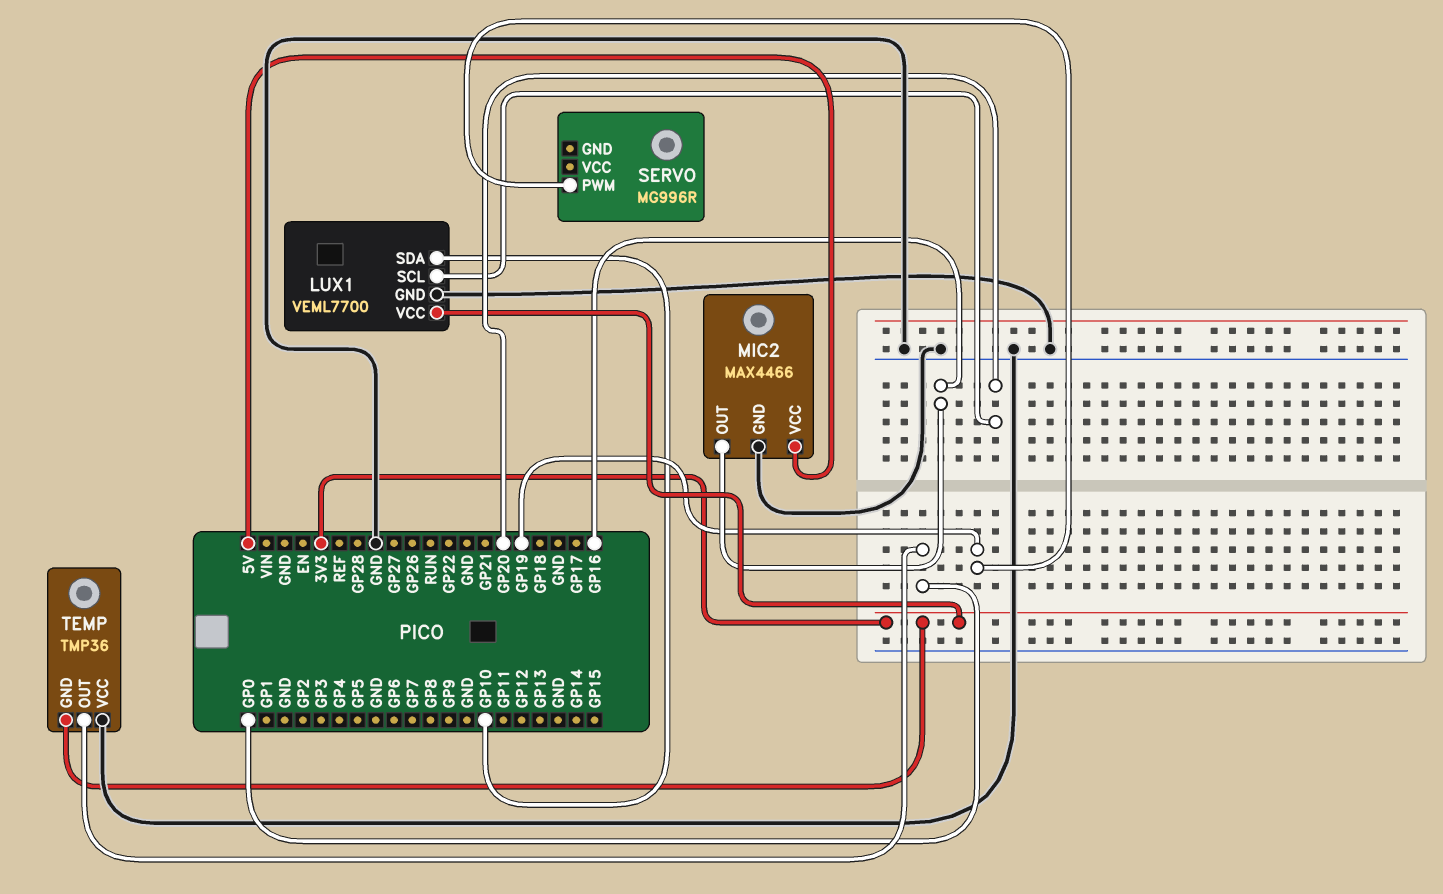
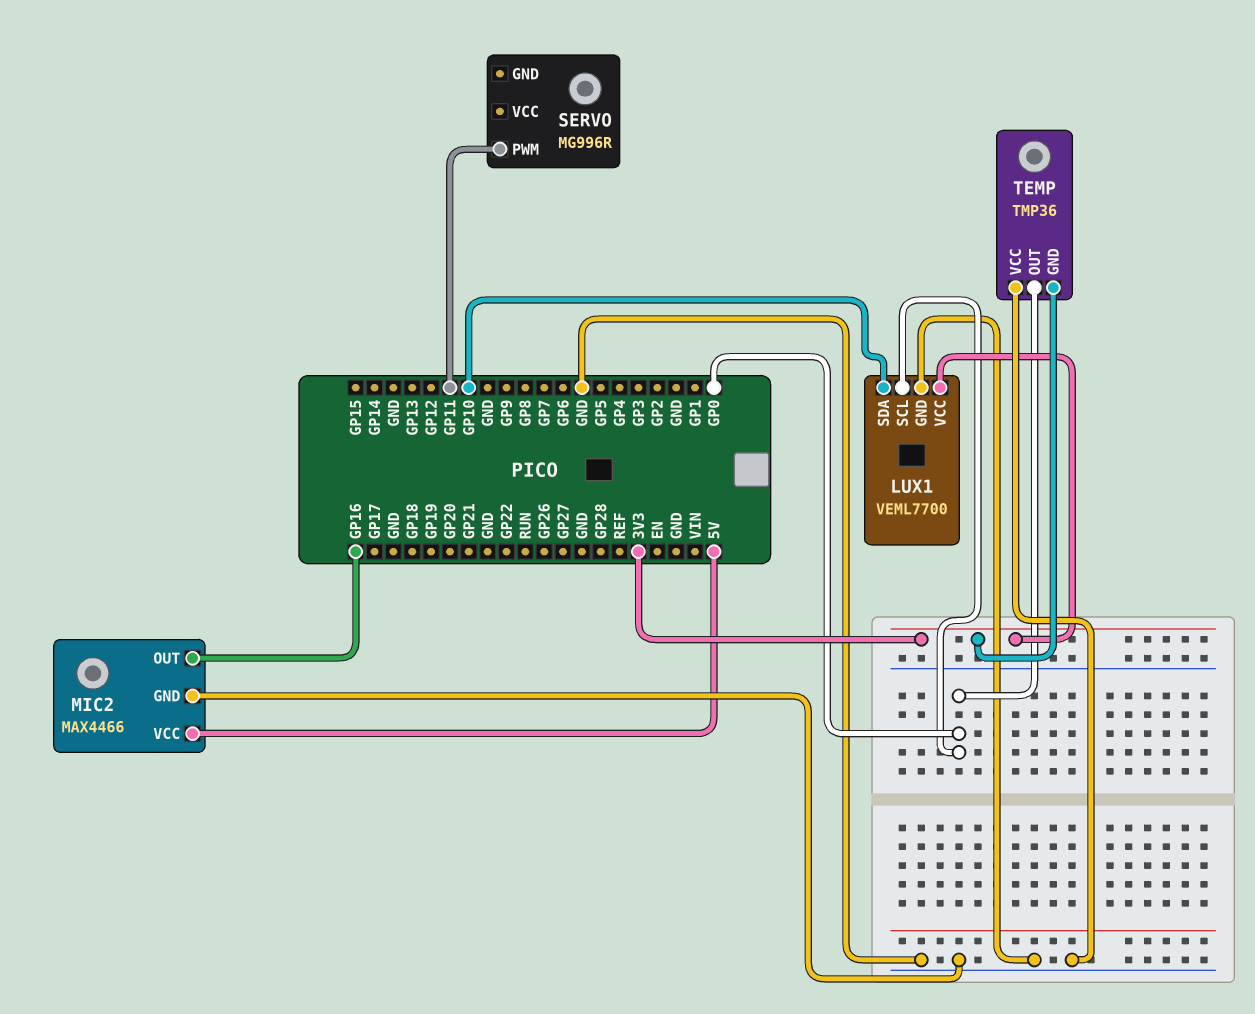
LUX1 pin SCL: GP20 -> GP0
SERVO pin PWM: GP19 -> GP11

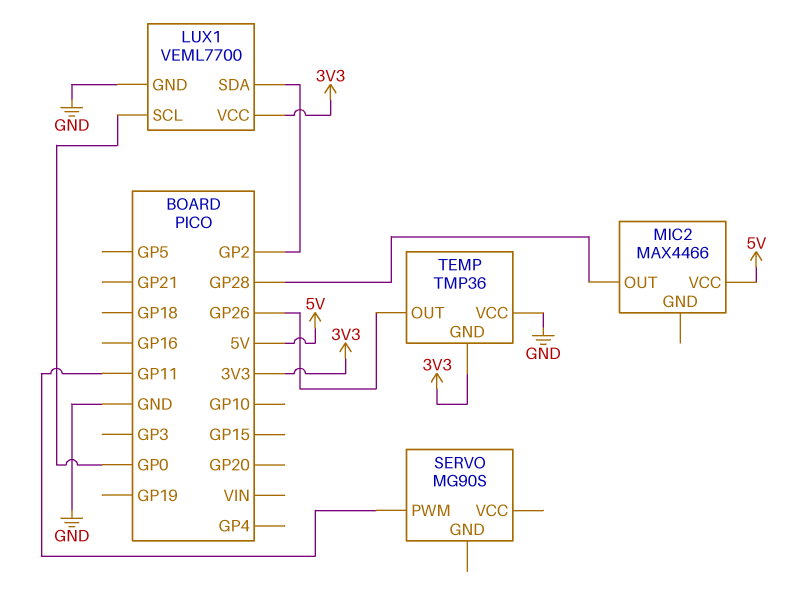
LUX1 pin SDA: GP10 -> GP2
MIC2 pin GND: GND -> none
MIC2 pin OUT: GP16 -> GP28
SERVO: MG996R -> MG90S
TEMP pin OUT: GP0 -> GP26

